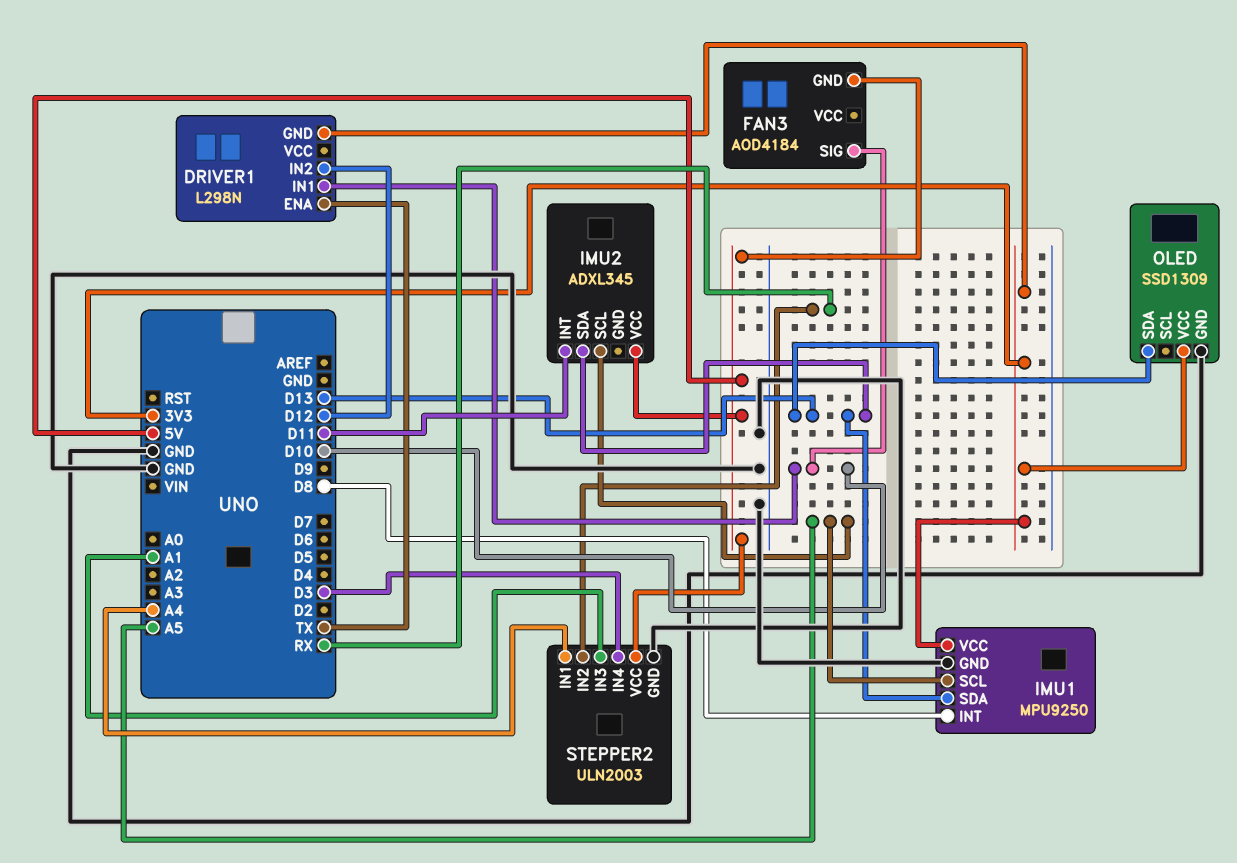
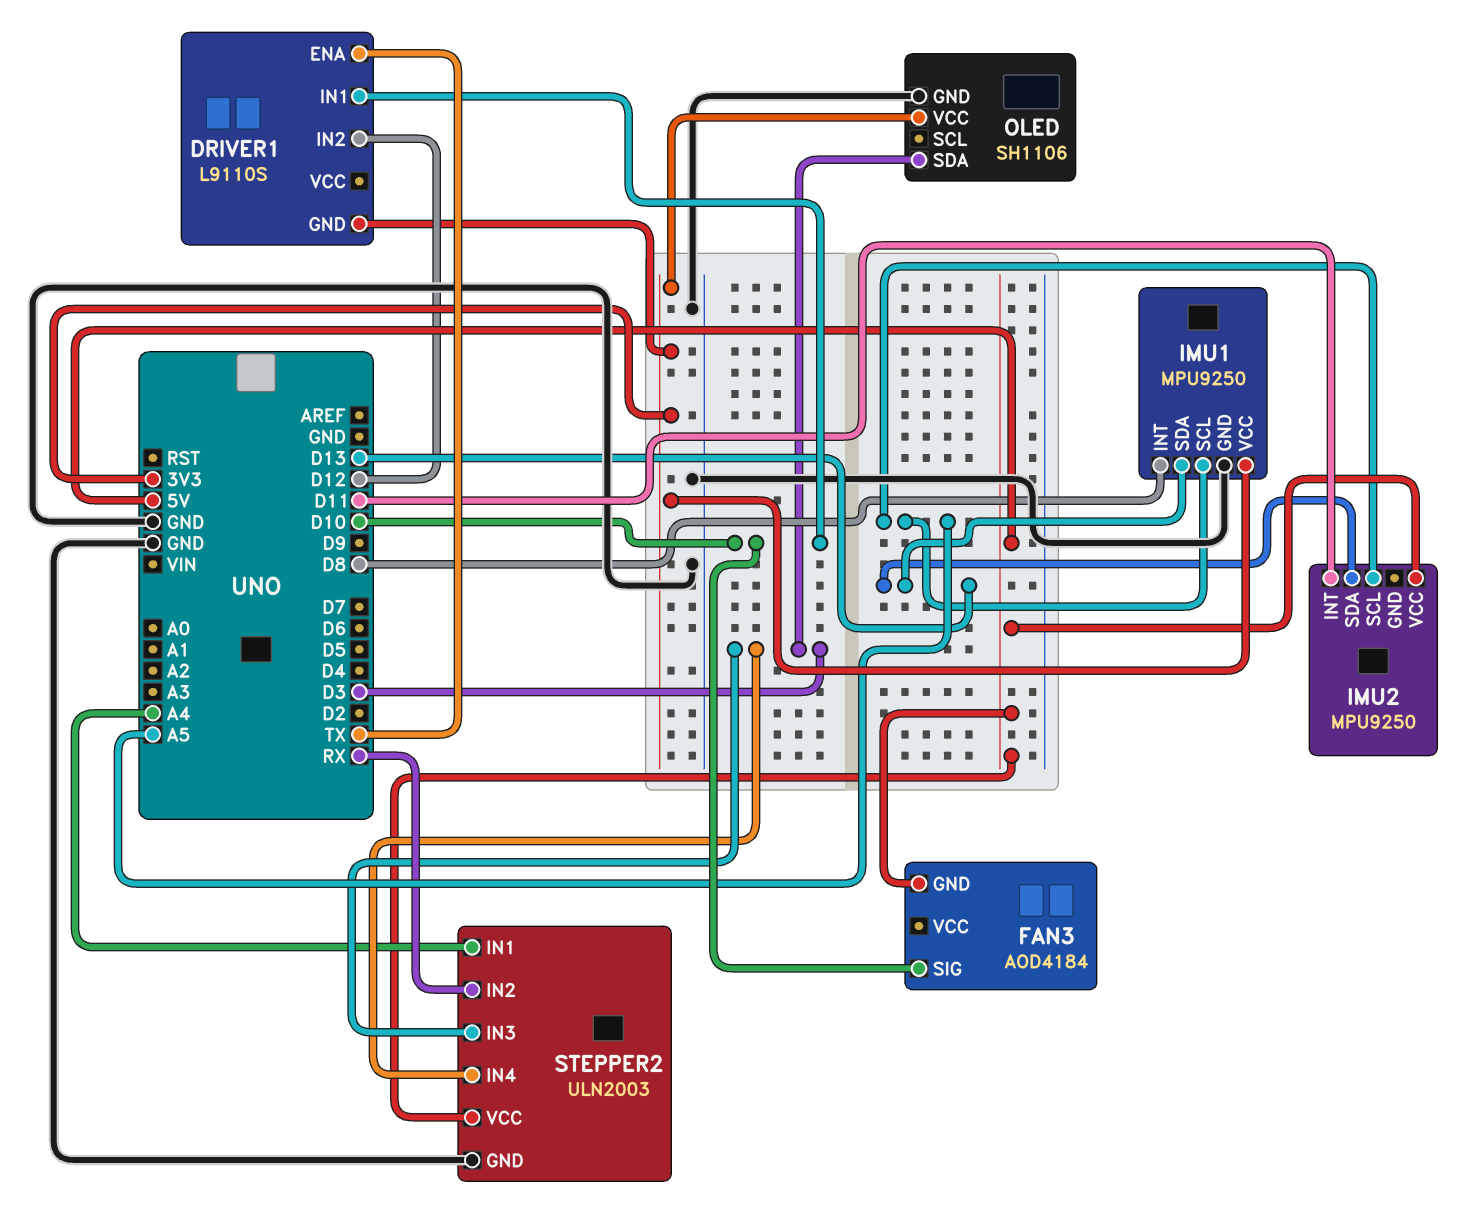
DRIVER1: L298N -> L9110S
IMU2: ADXL345 -> MPU9250
OLED: SSD1309 -> SH1106
OLED pin SDA: D13 -> D3
STEPPER2 pin IN3: A1 -> D3

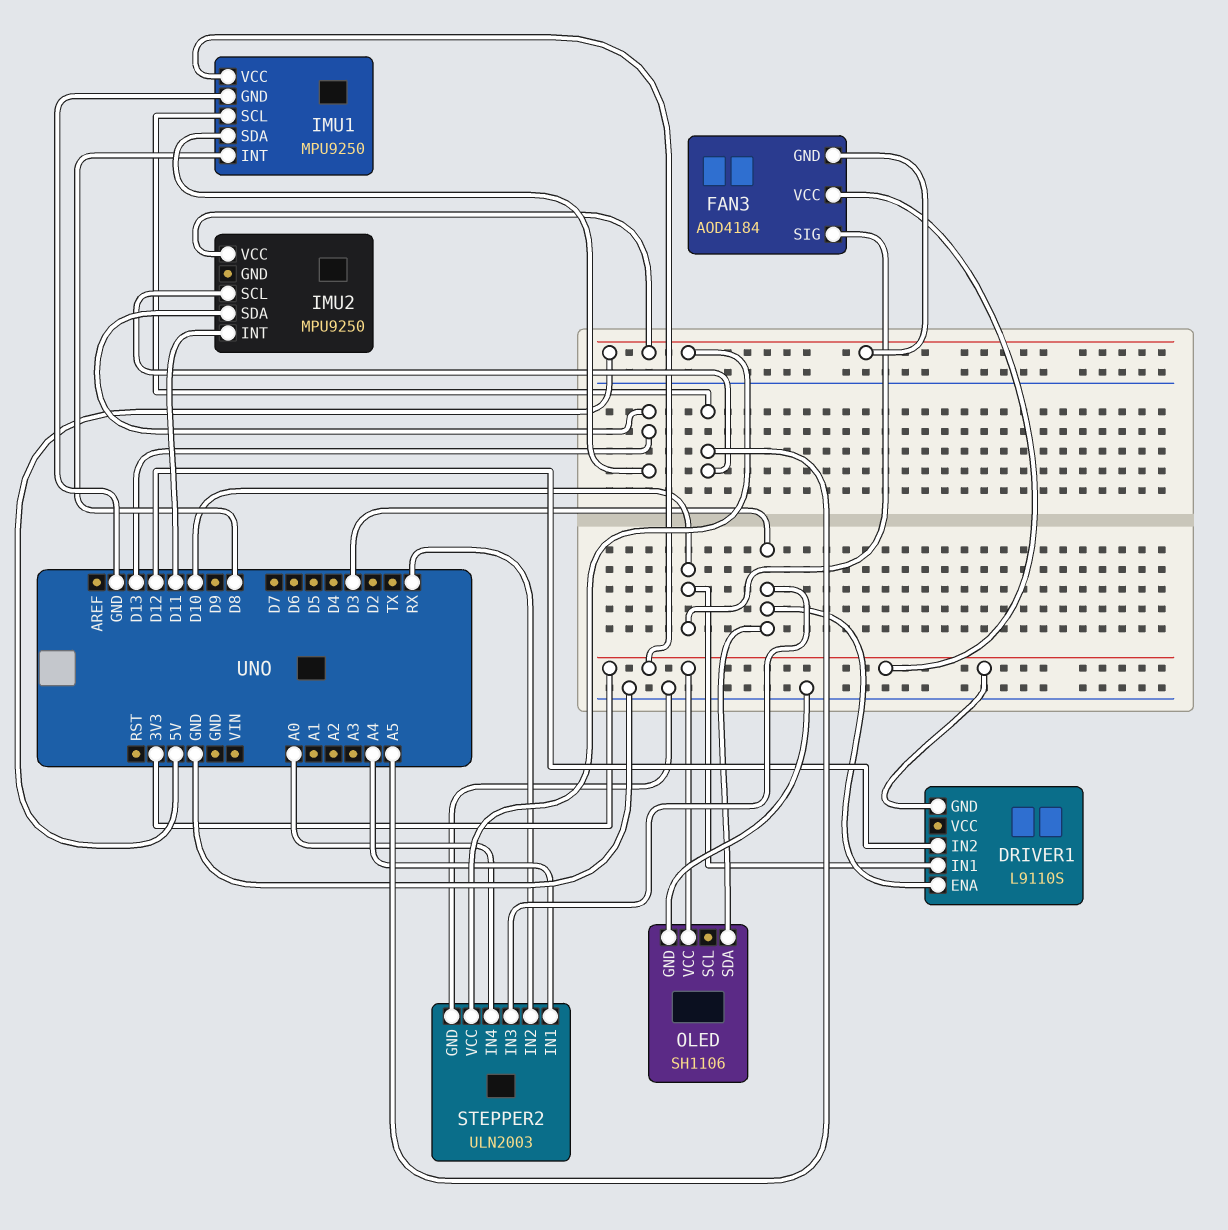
DRIVER1 pin ENA: TX -> D3
FAN3 pin VCC: none -> 3V3
STEPPER2 pin IN4: D3 -> A0

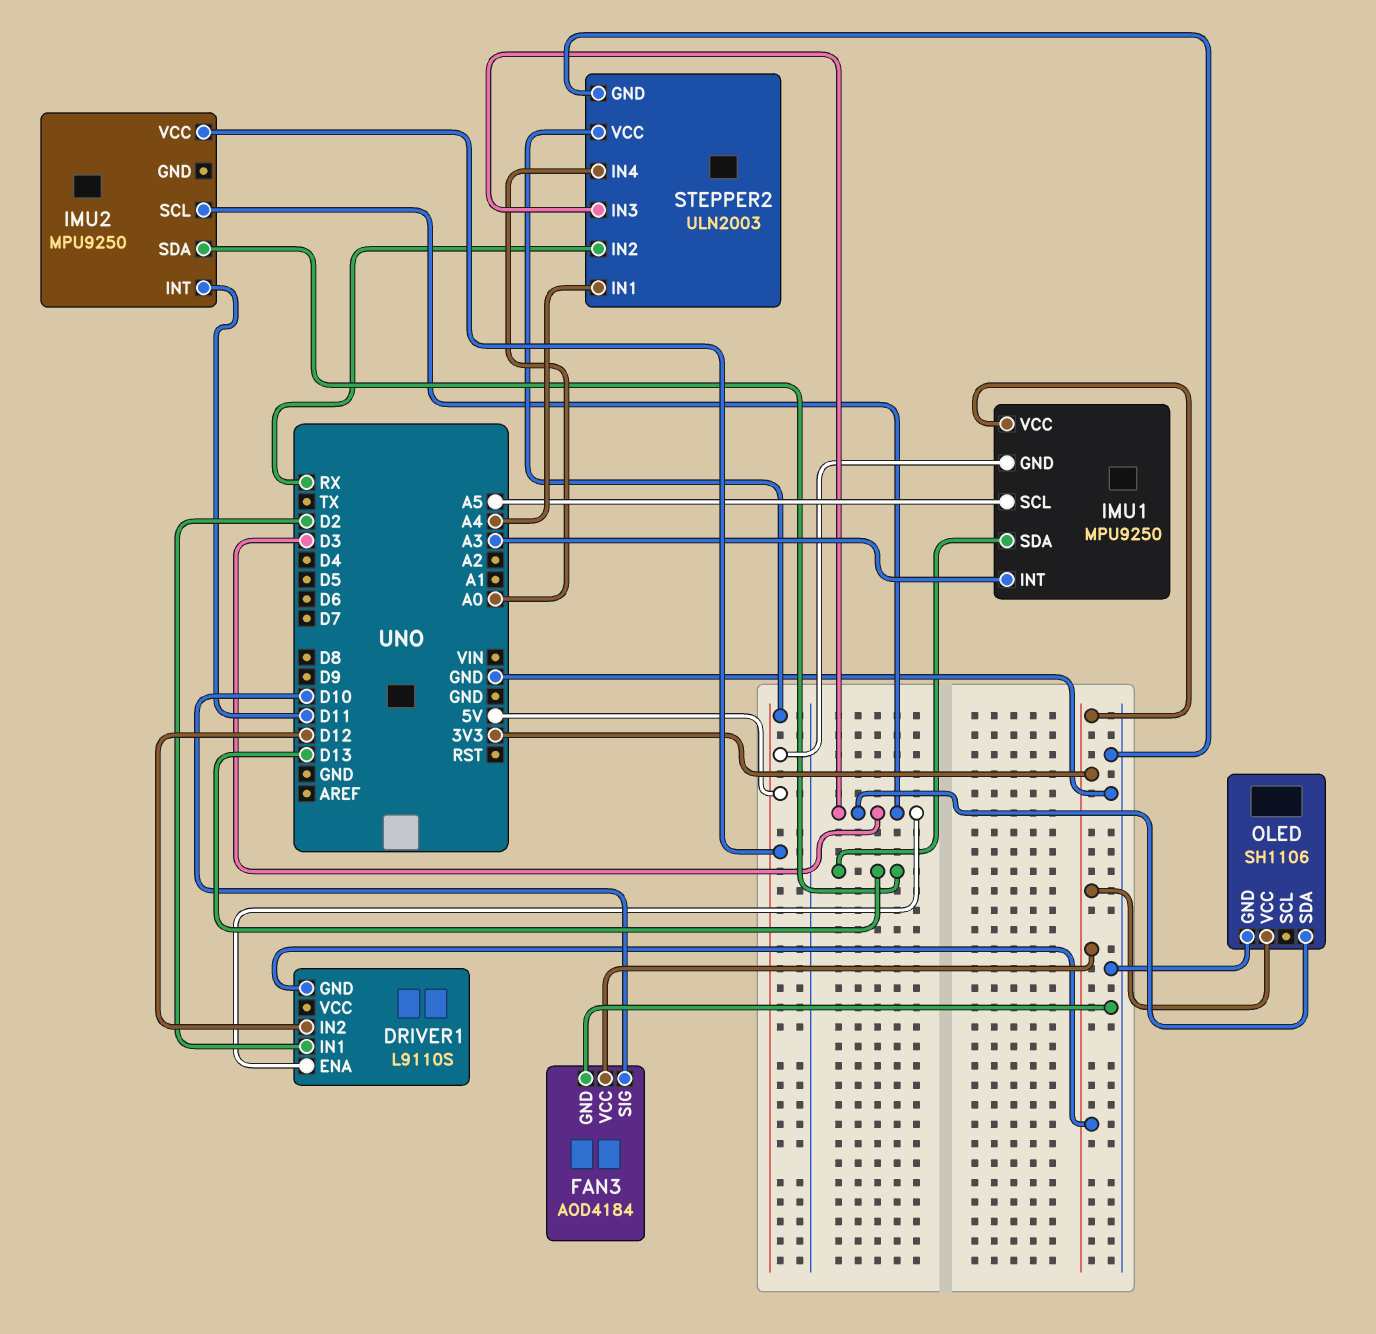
DRIVER1 pin IN1: D10 -> D2
FAN3 pin GND: 5V -> GND
IMU1 pin GND: GND -> 5V
IMU1 pin INT: D8 -> A3
IMU2 pin SCL: A5 -> D3

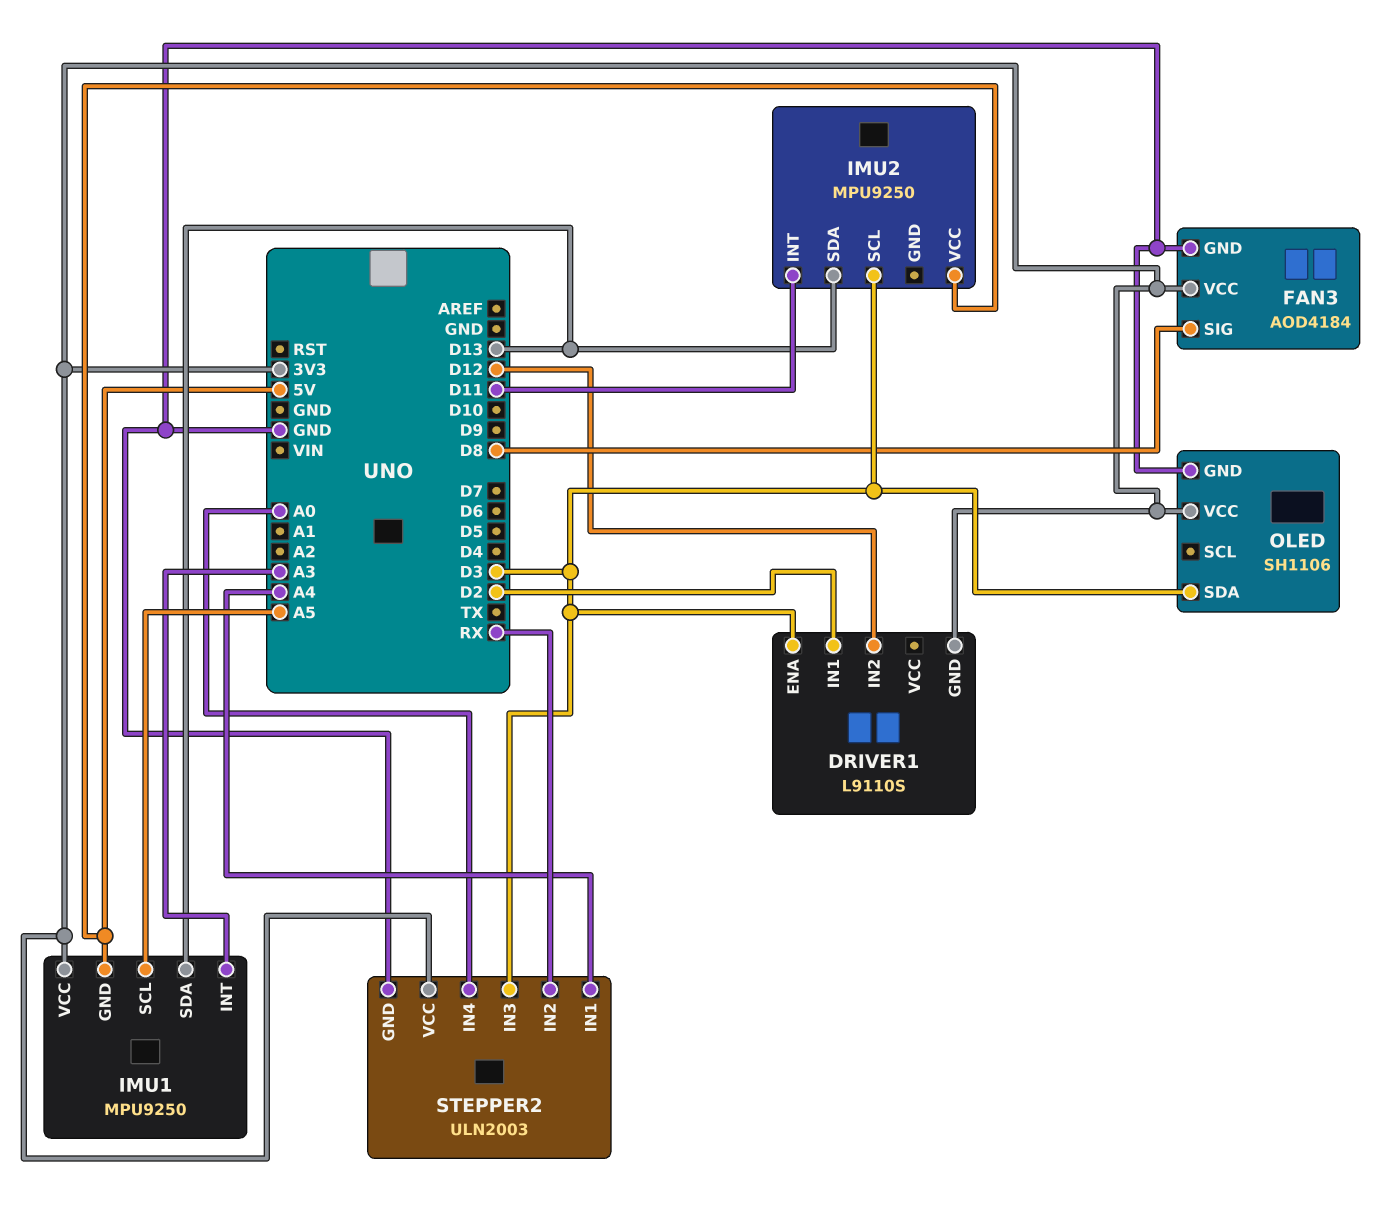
FAN3 pin SIG: D10 -> D8
STEPPER2 pin VCC: 5V -> 3V3

